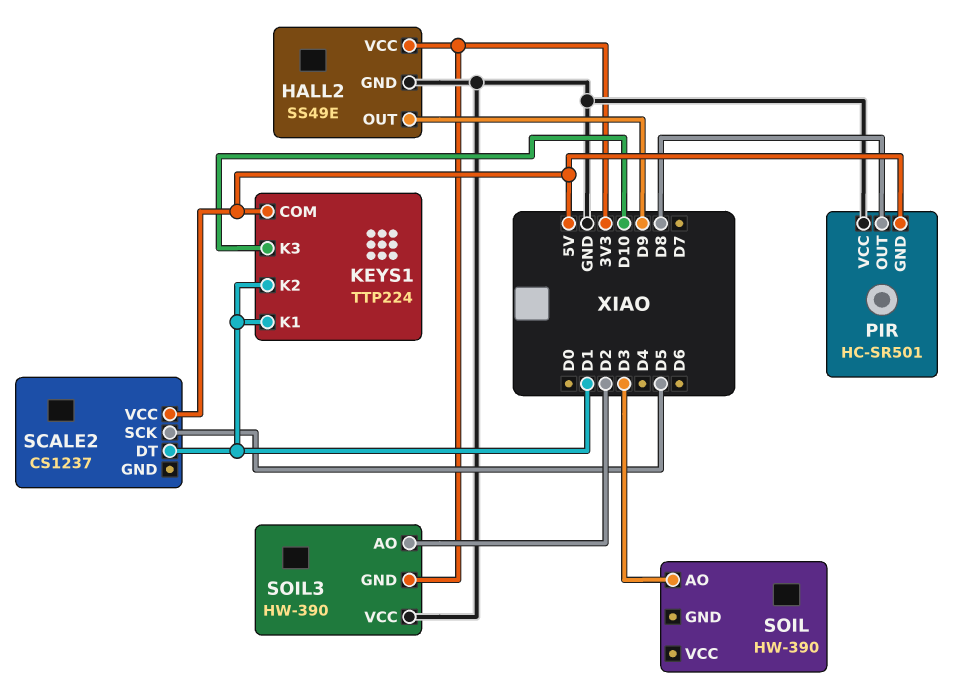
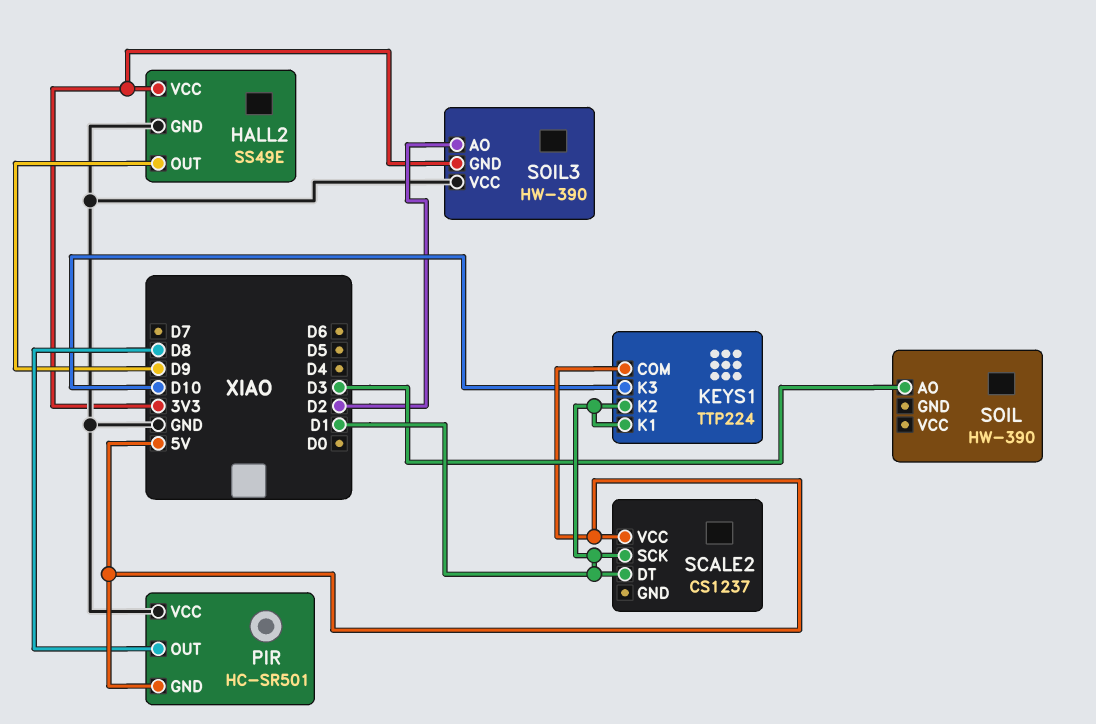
SCALE2 pin SCK: D5 -> D1

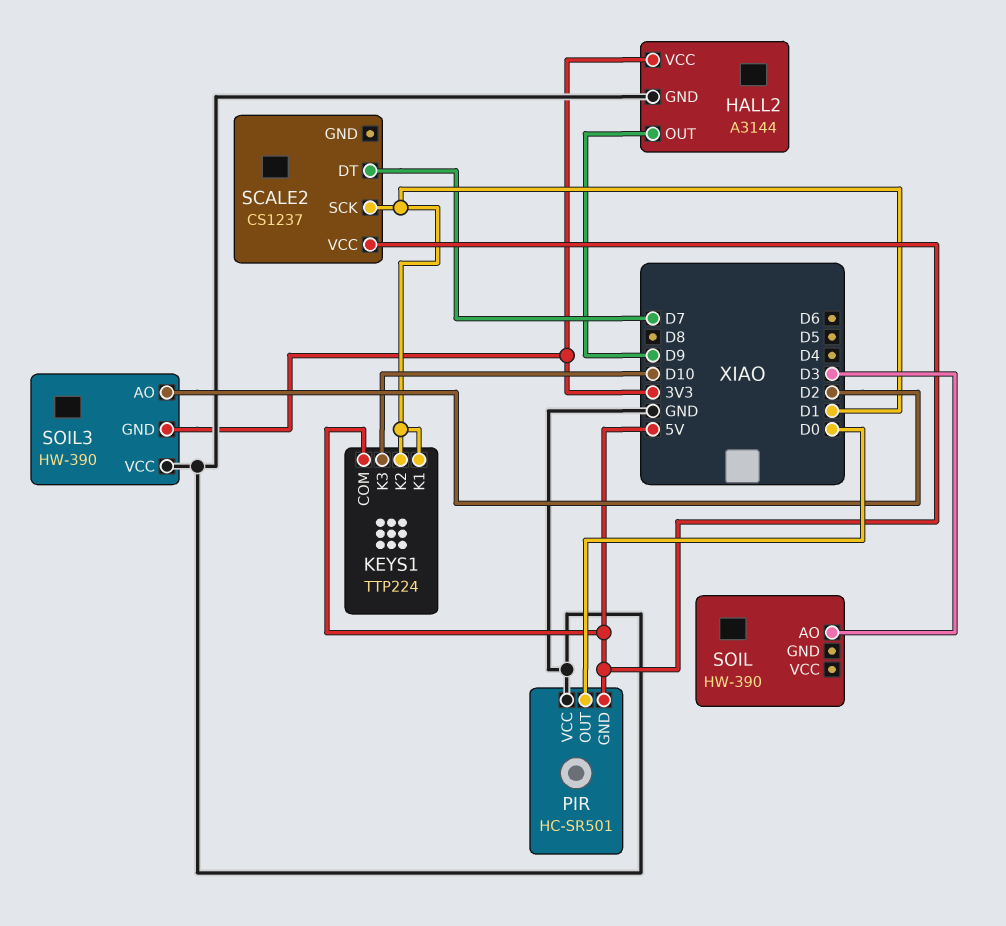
HALL2: SS49E -> A3144
PIR pin OUT: D8 -> D0
SCALE2 pin DT: D1 -> D7

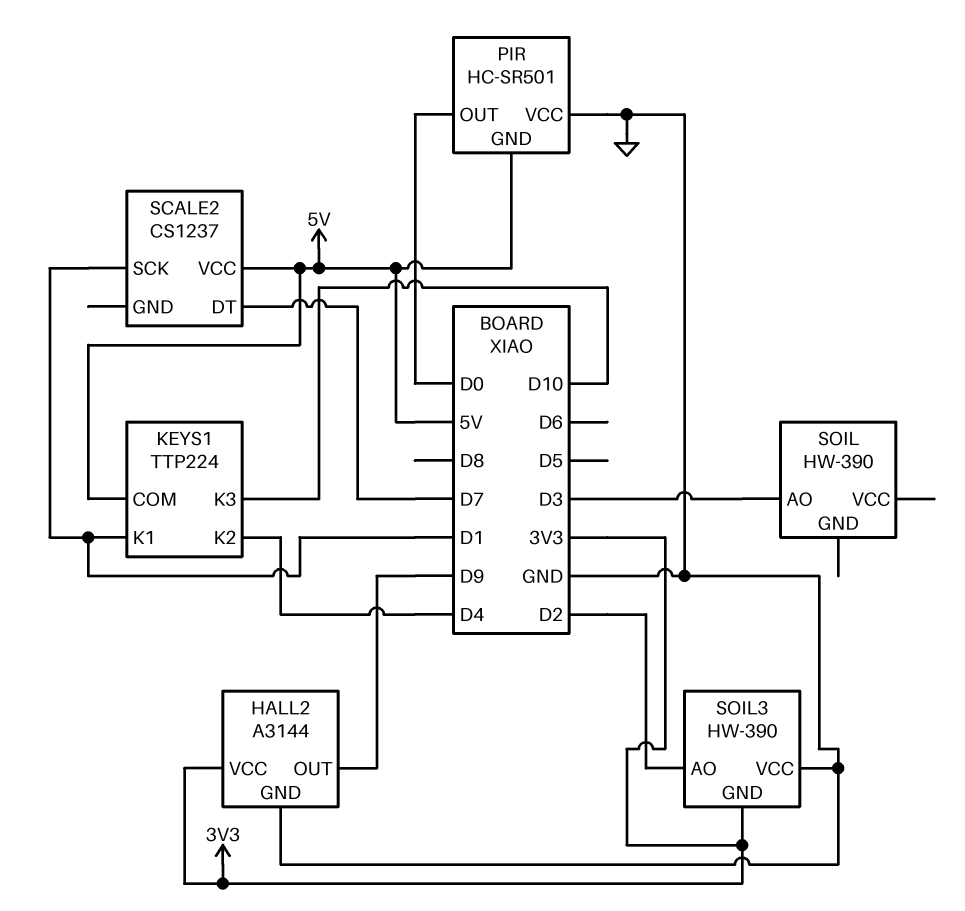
KEYS1 pin K2: D1 -> D4

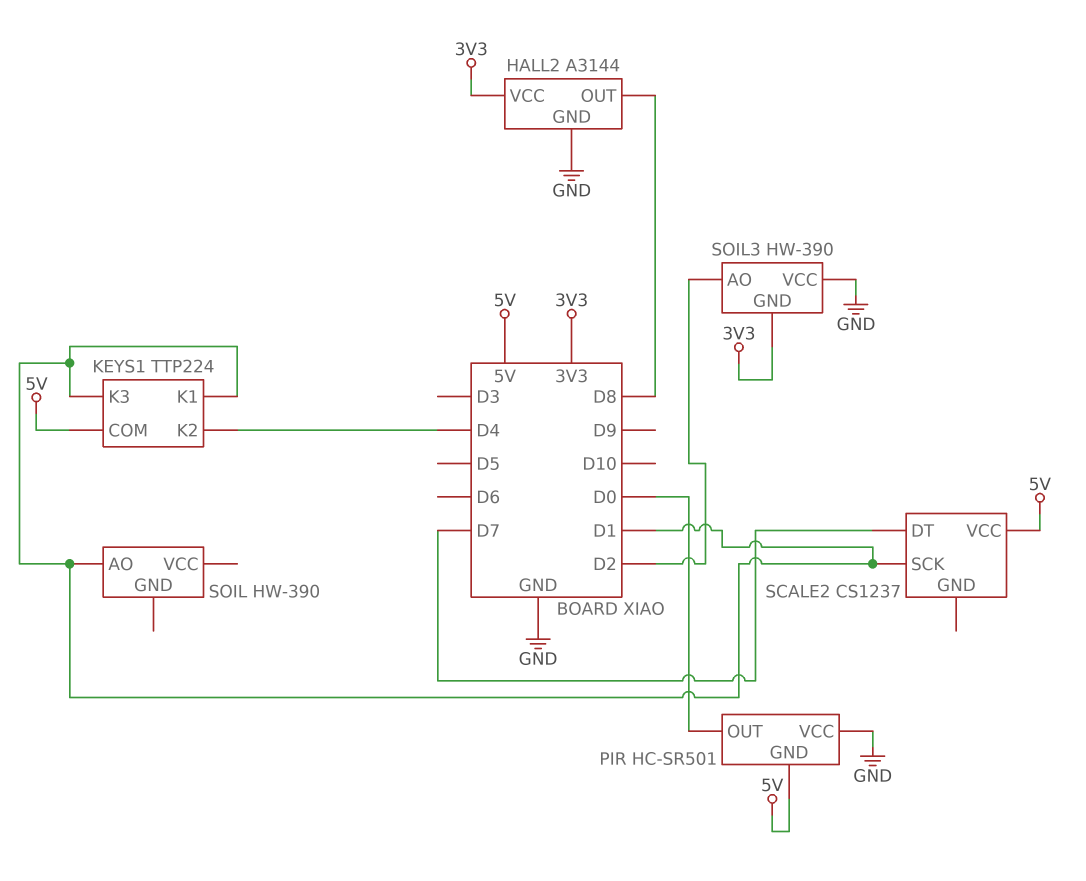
HALL2 pin OUT: D9 -> D8
KEYS1 pin K3: D10 -> D1
SOIL pin AO: D3 -> D1

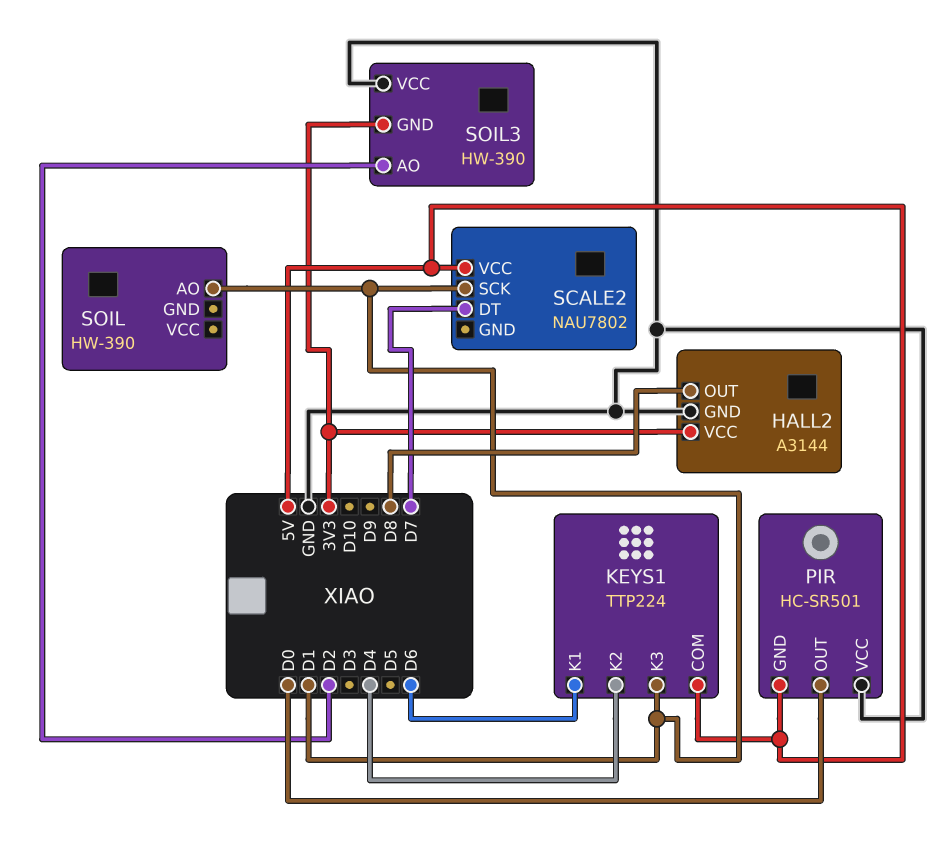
KEYS1 pin K1: D1 -> D6
SCALE2: CS1237 -> NAU7802

